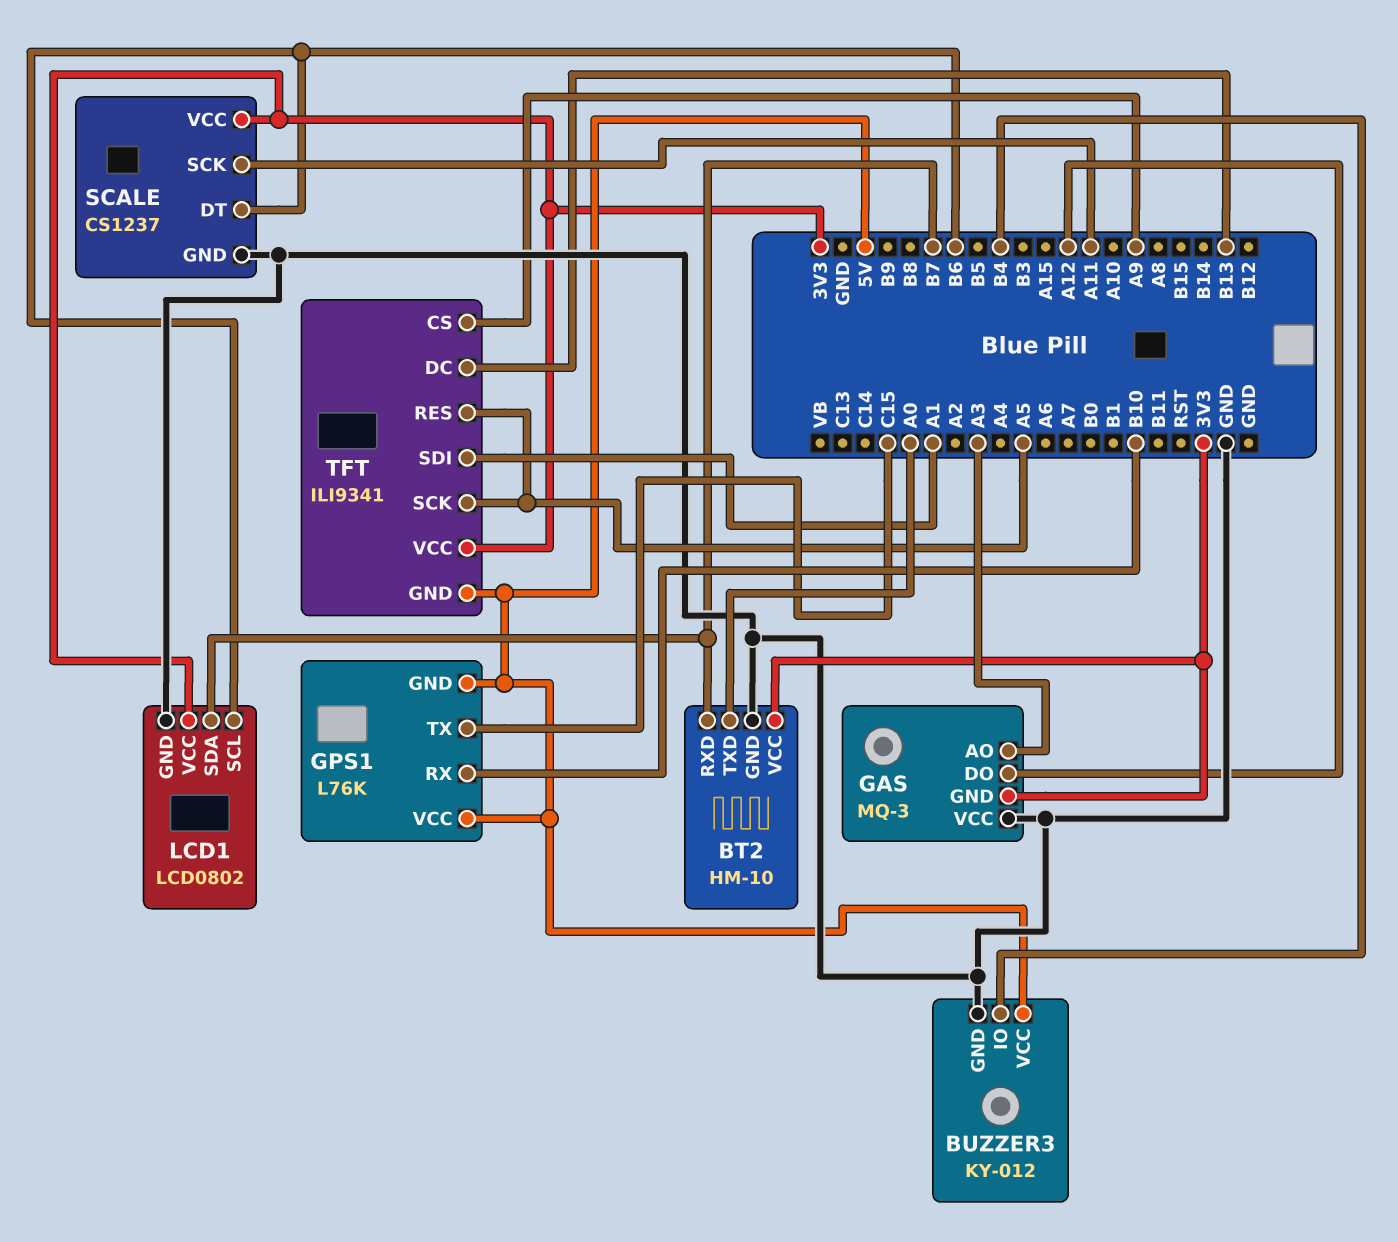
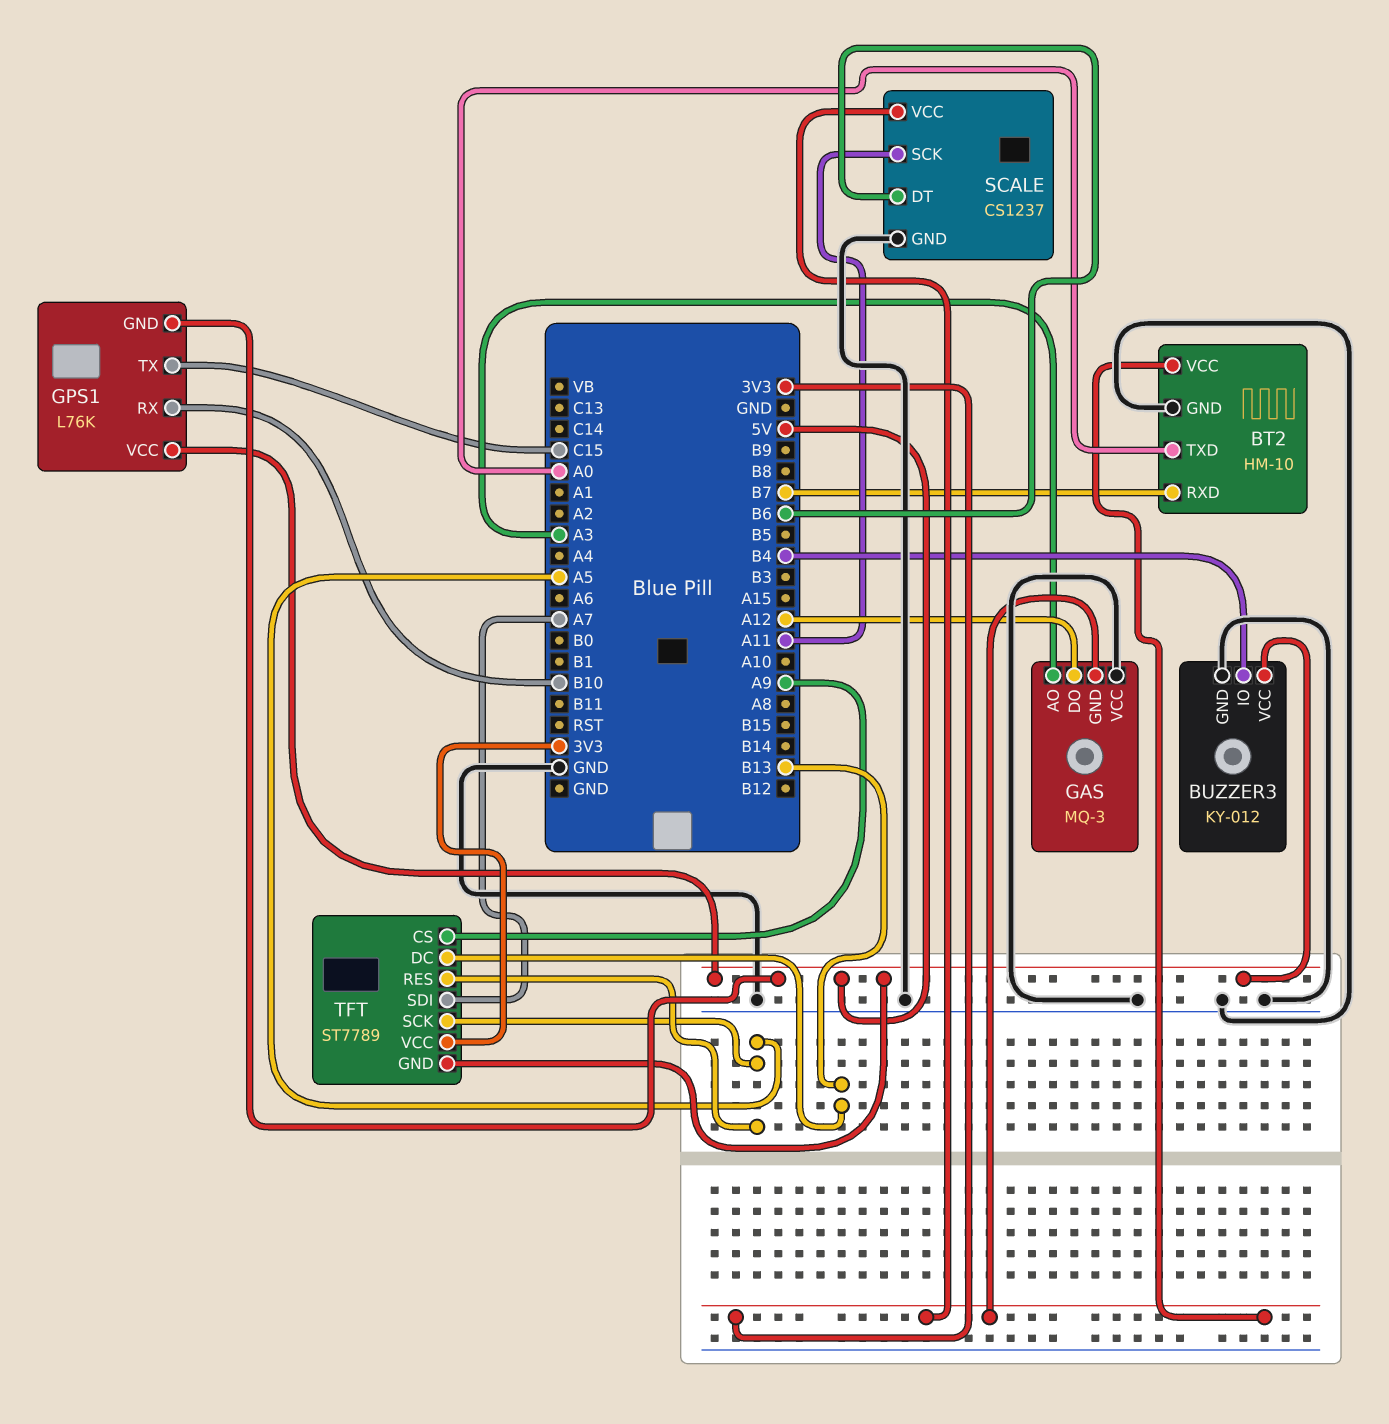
LCD1: LCD0802 -> none
LCD1 pin GND: GND -> none
LCD1 pin SCL: B6 -> none
LCD1 pin SDA: B7 -> none
LCD1 pin VCC: 3V3 -> none
TFT: ILI9341 -> ST7789
TFT pin SDI: A1 -> A7

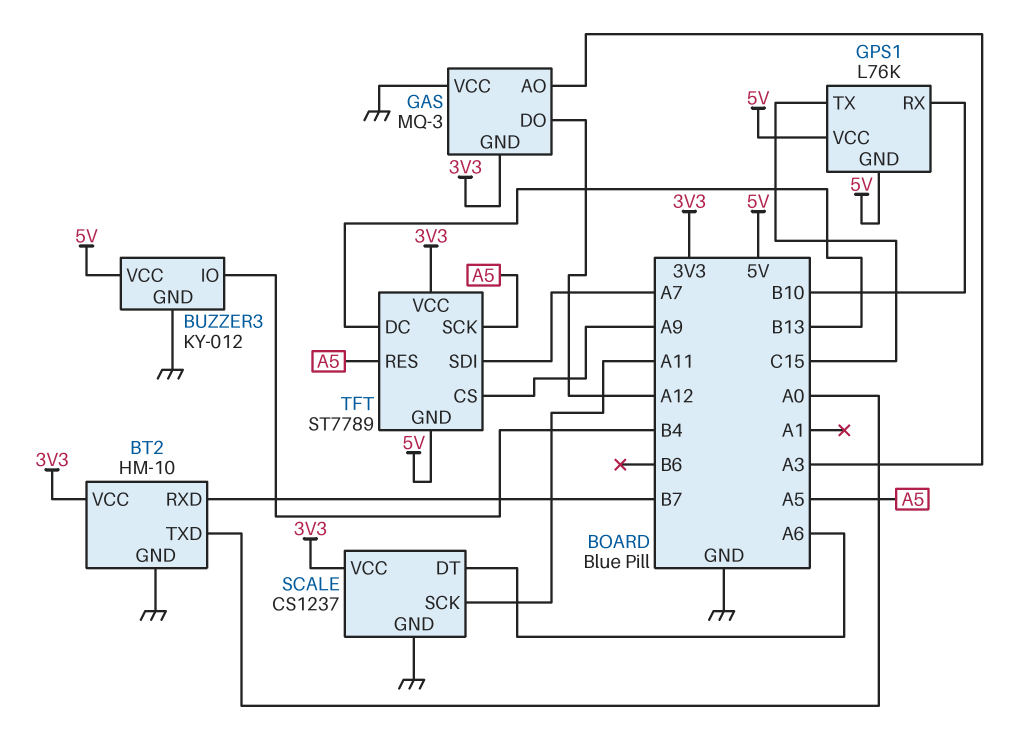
SCALE pin DT: B6 -> A6

